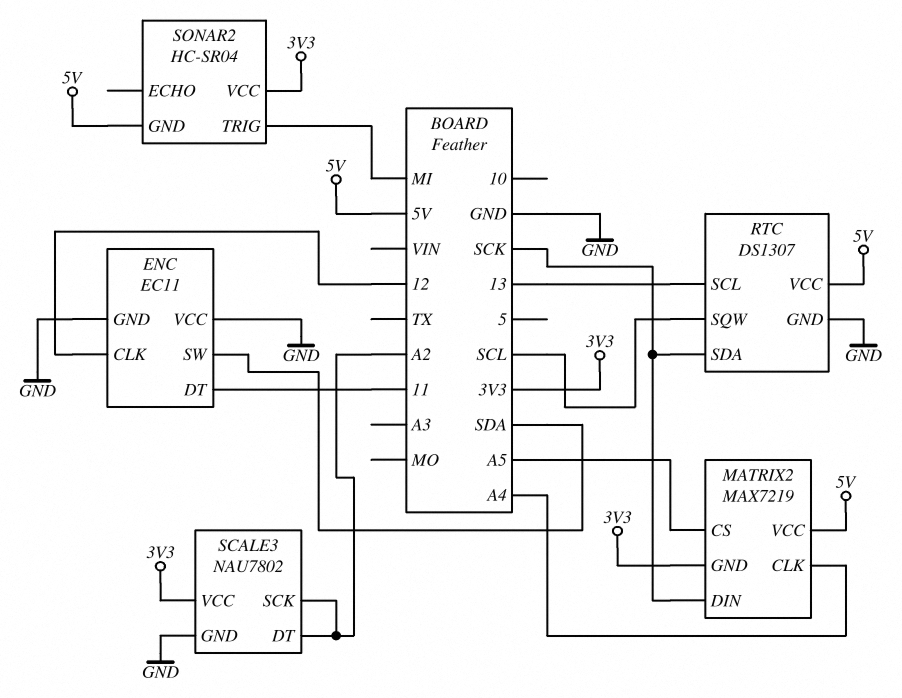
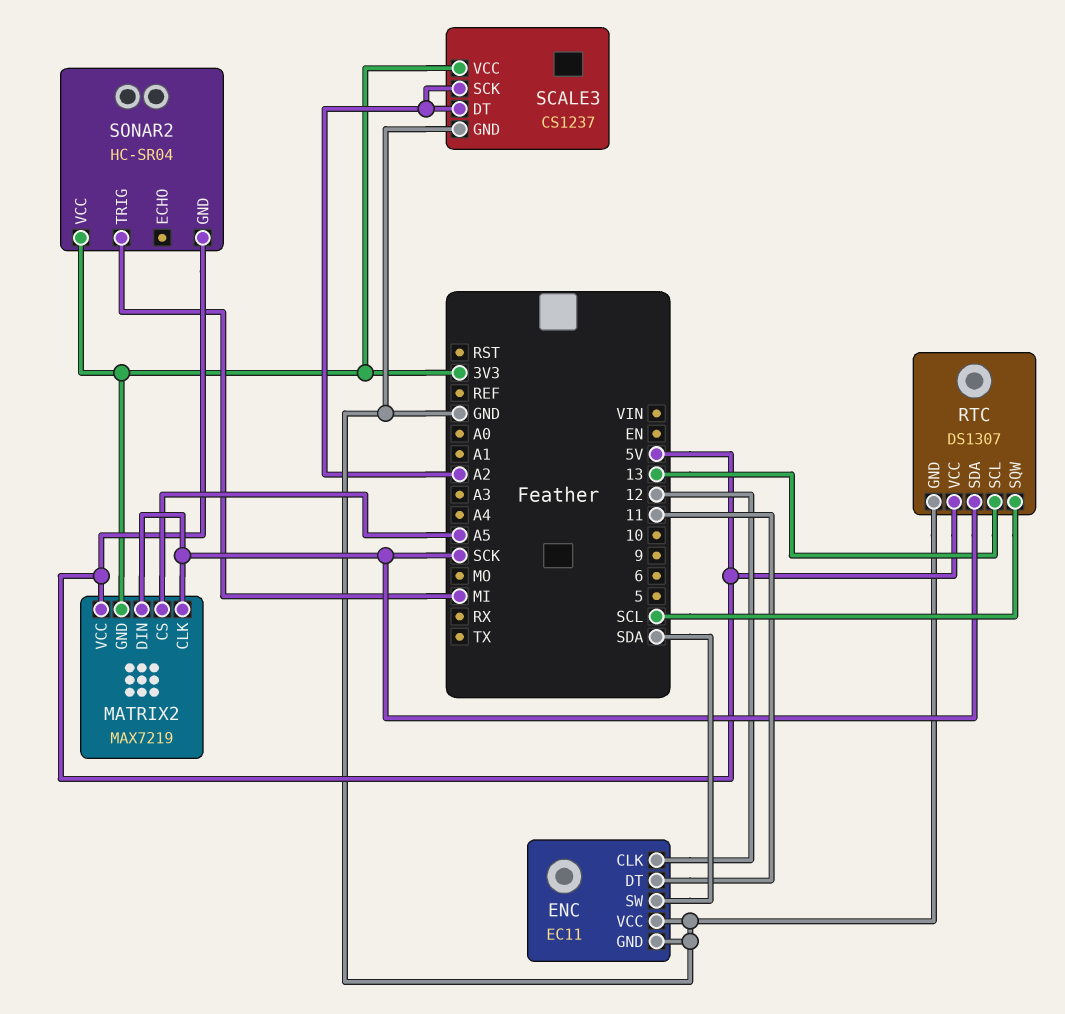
MATRIX2 pin CLK: A4 -> SCK
SCALE3: NAU7802 -> CS1237

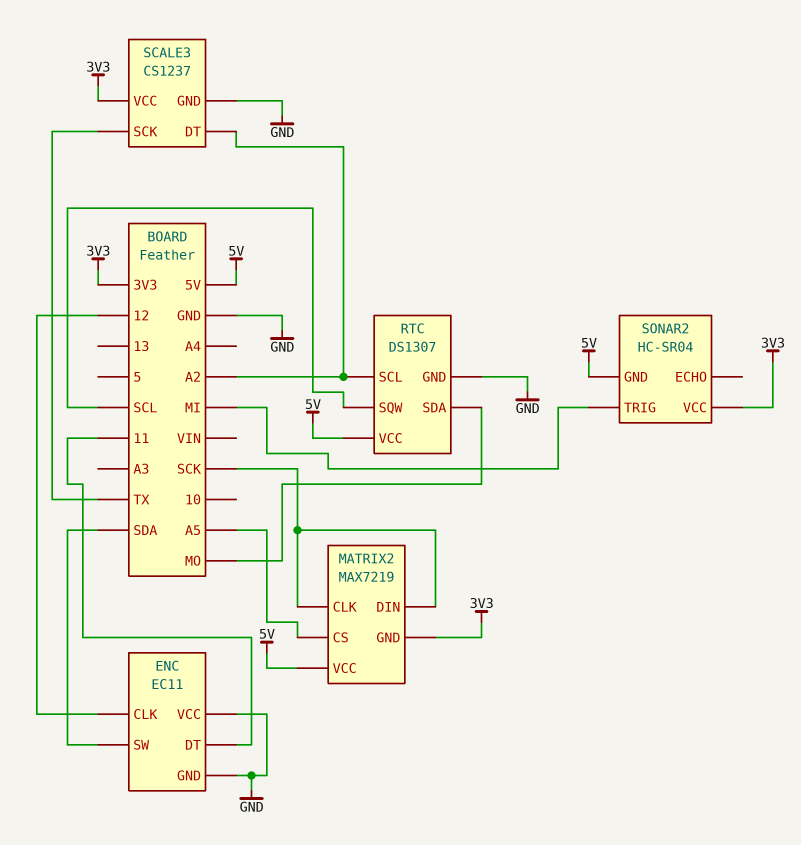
RTC pin SCL: 13 -> A2
RTC pin SDA: SCK -> MO
SCALE3 pin SCK: A2 -> TX

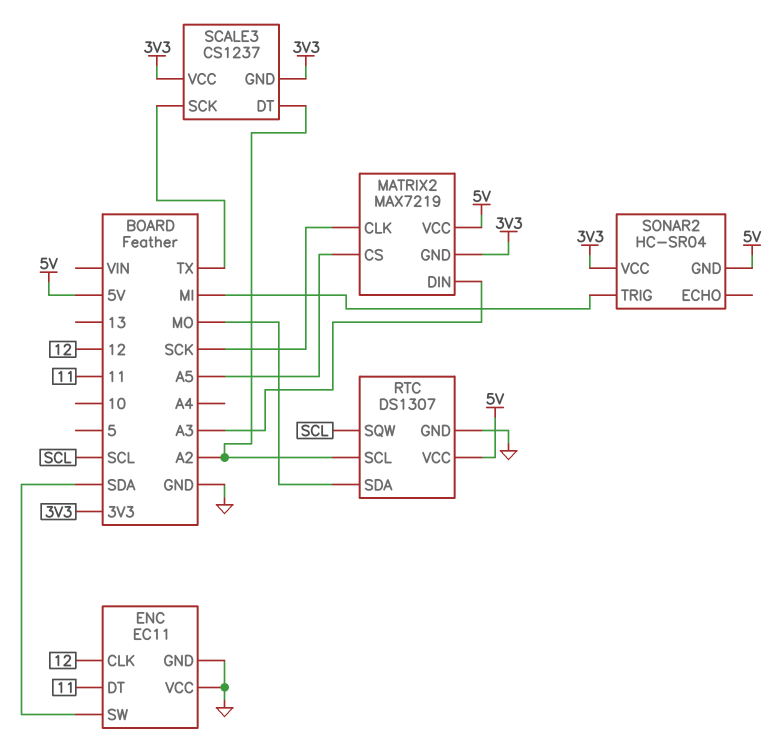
MATRIX2 pin DIN: SCK -> A3
SCALE3 pin GND: GND -> 3V3

